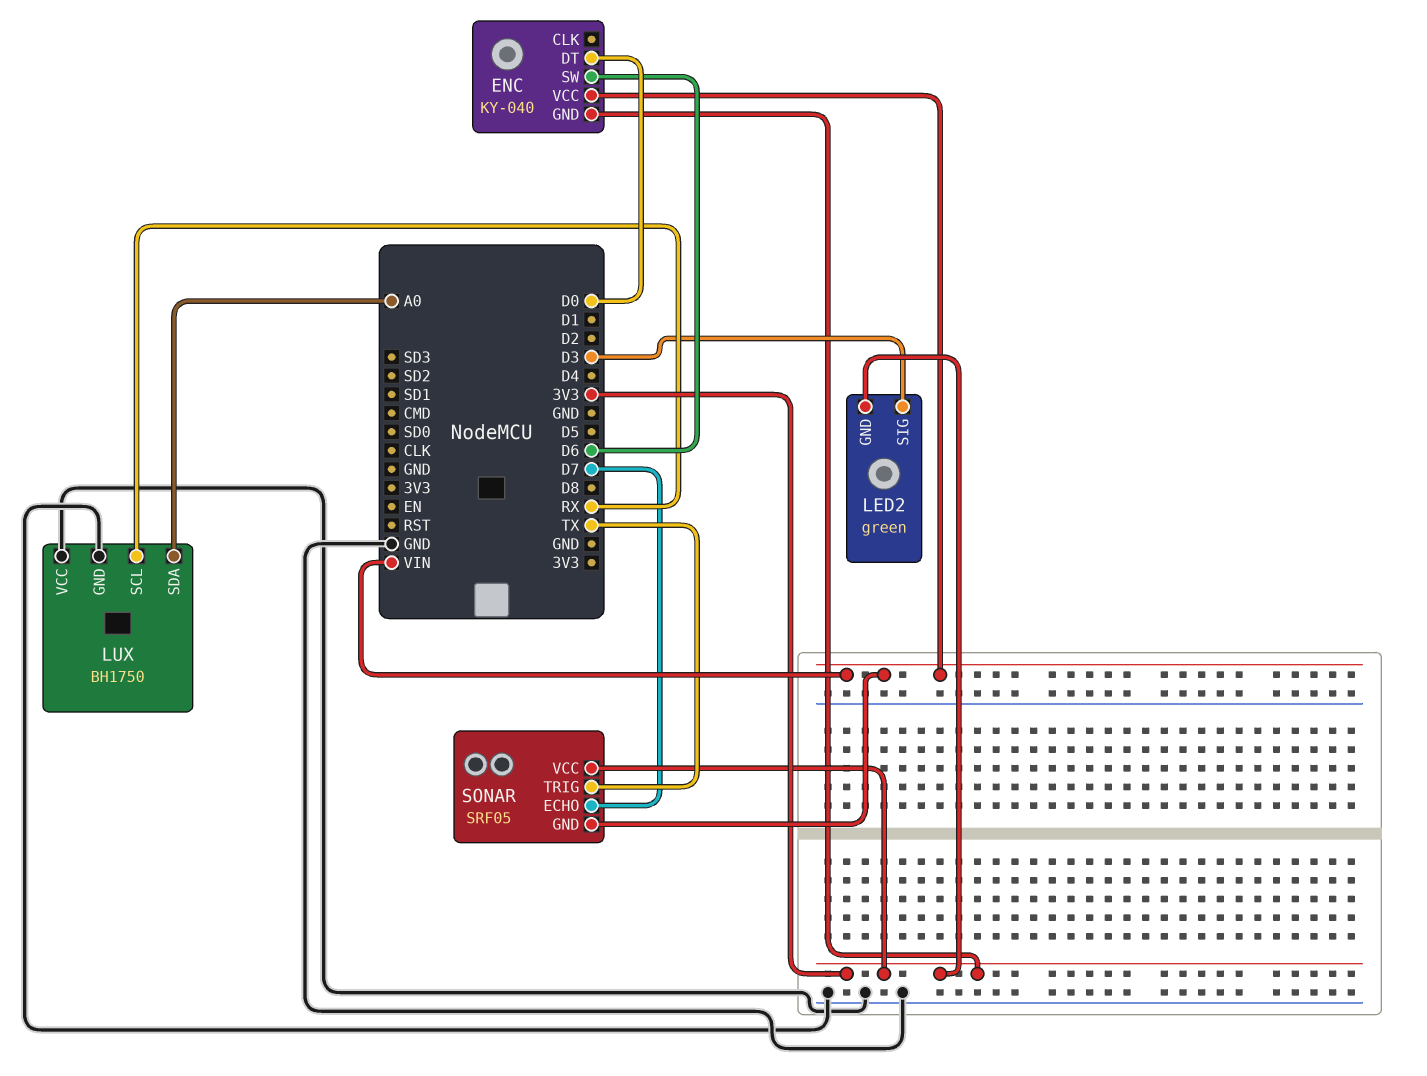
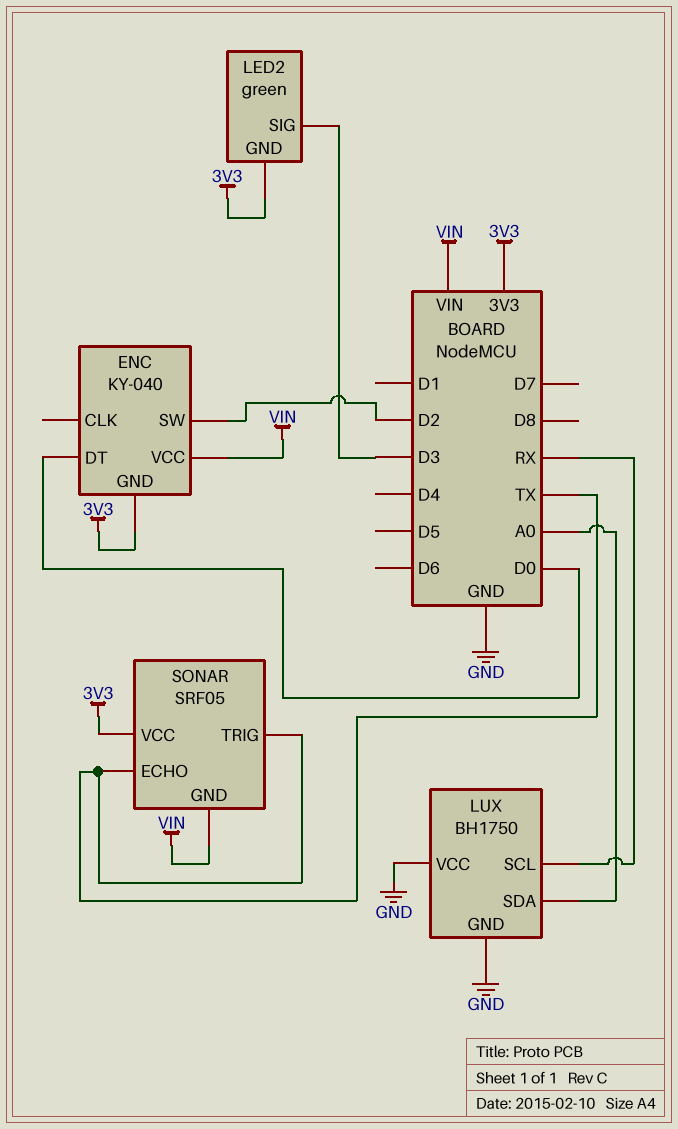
ENC pin SW: D6 -> D2
SONAR pin ECHO: D7 -> TX

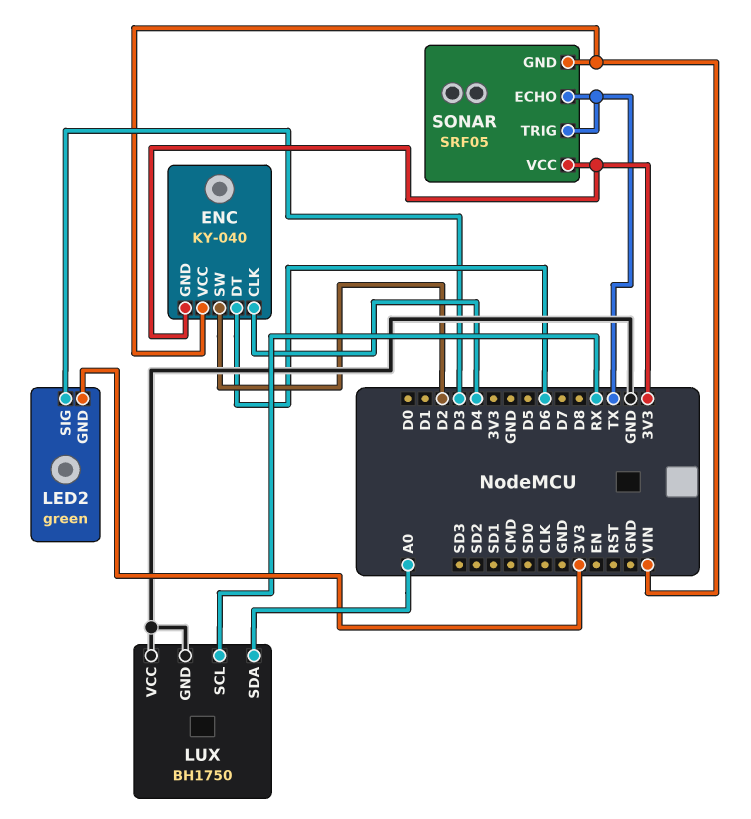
ENC pin CLK: none -> D4
ENC pin DT: D0 -> D6

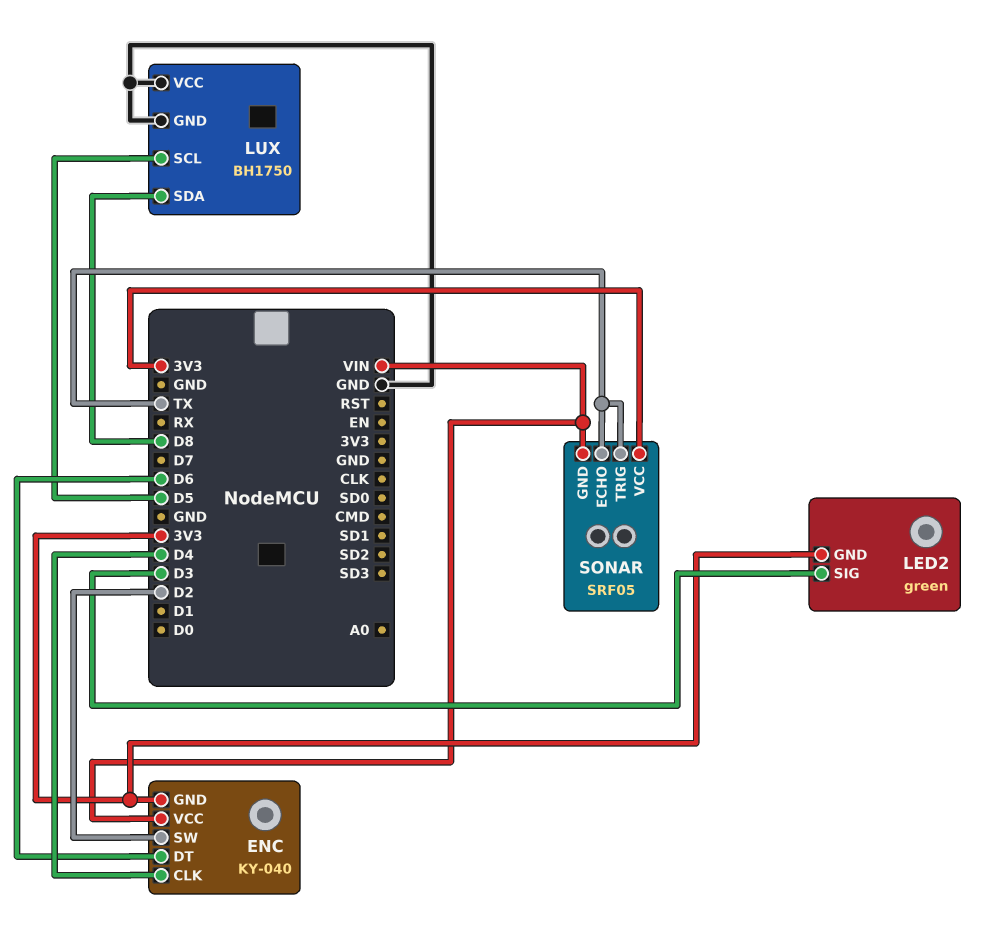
LUX pin SCL: RX -> D5
LUX pin SDA: A0 -> D8

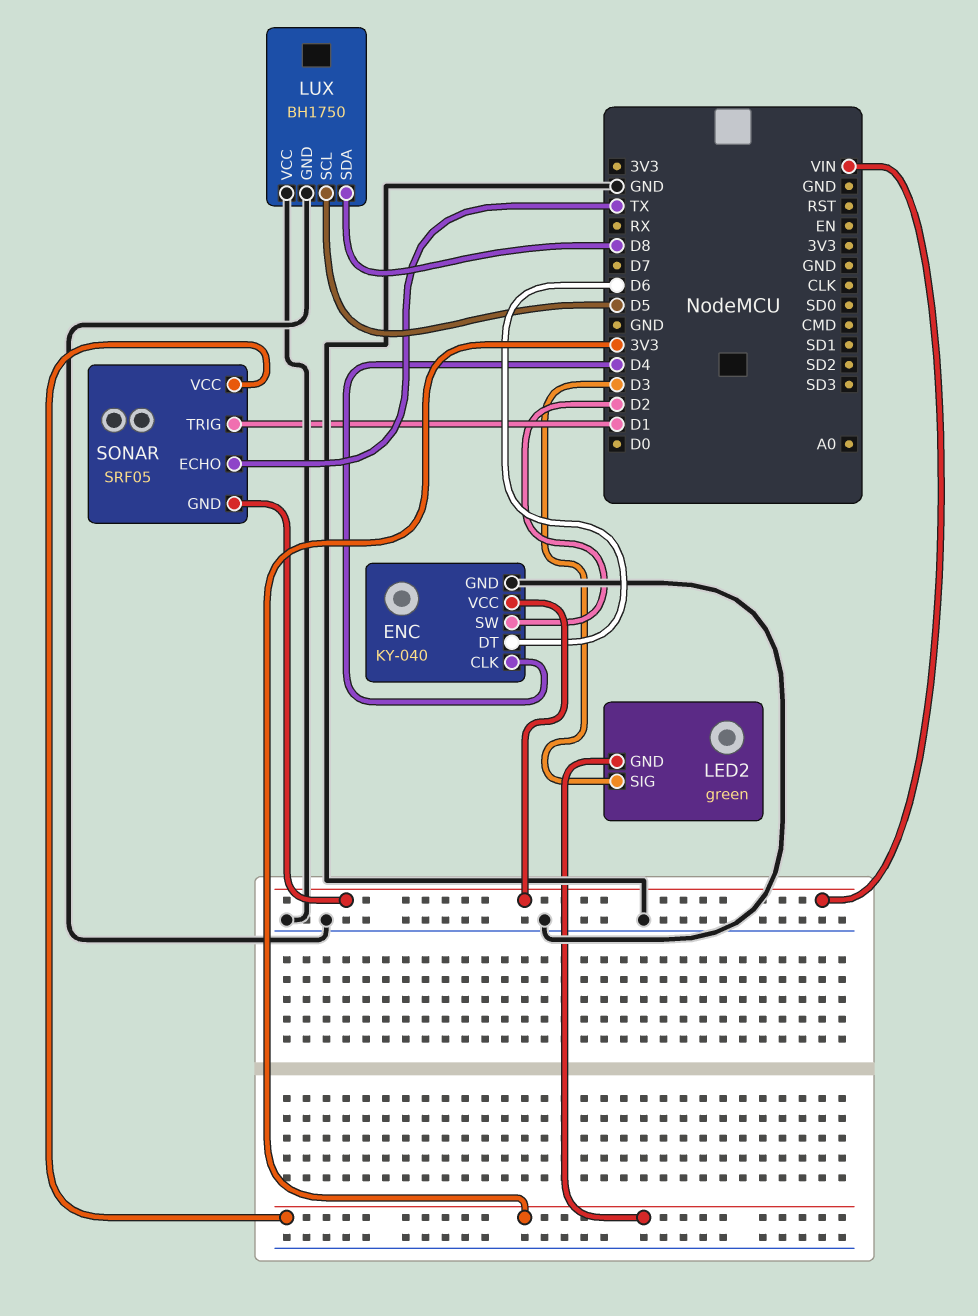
ENC pin GND: 3V3 -> GND
SONAR pin TRIG: TX -> D1

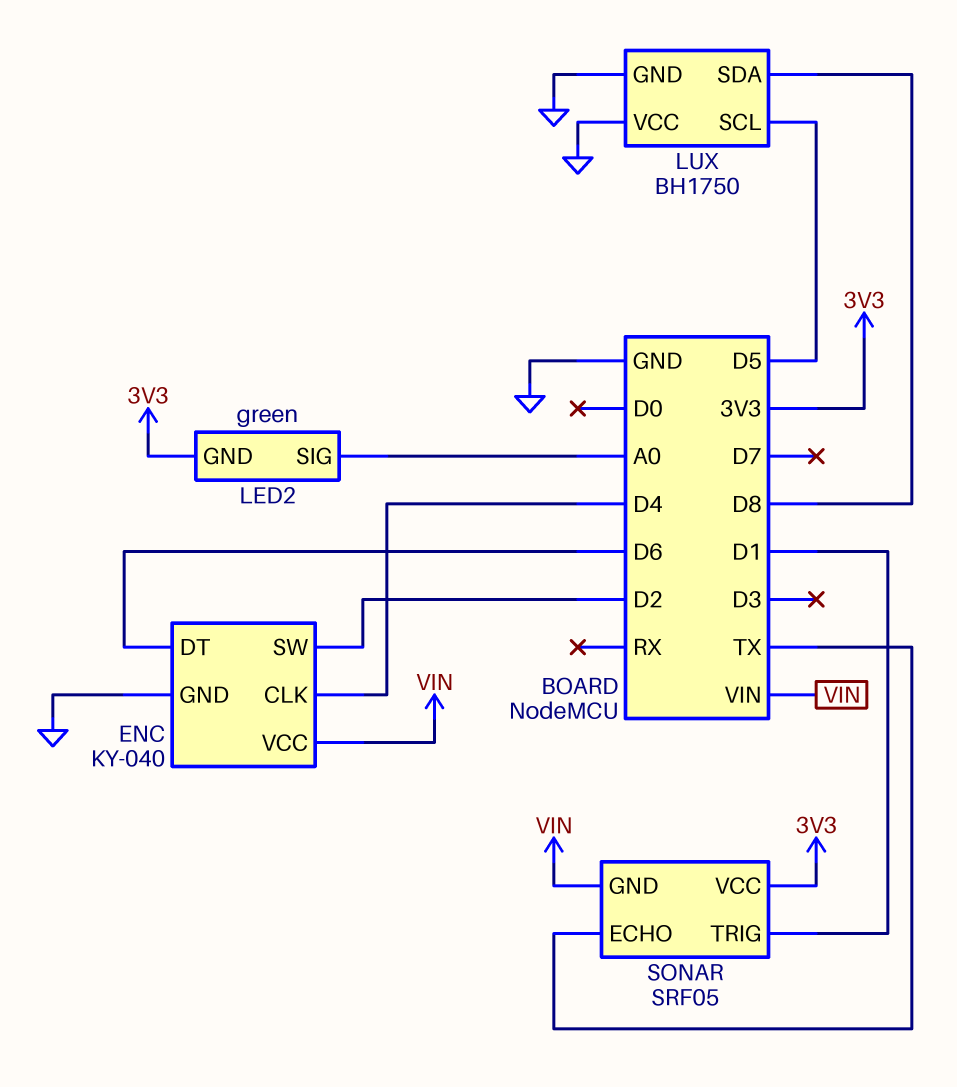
LED2 pin SIG: D3 -> A0

